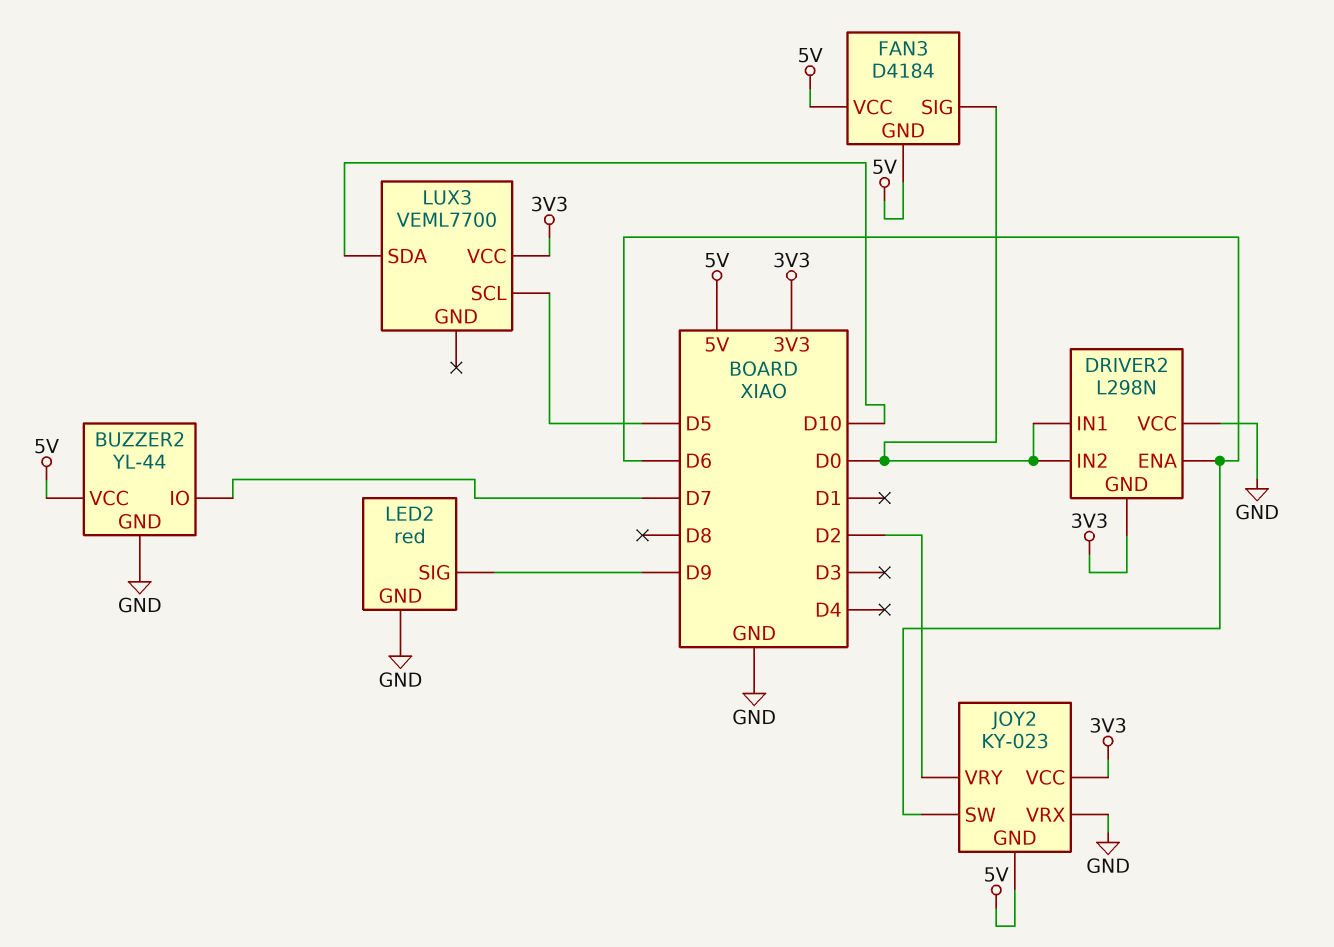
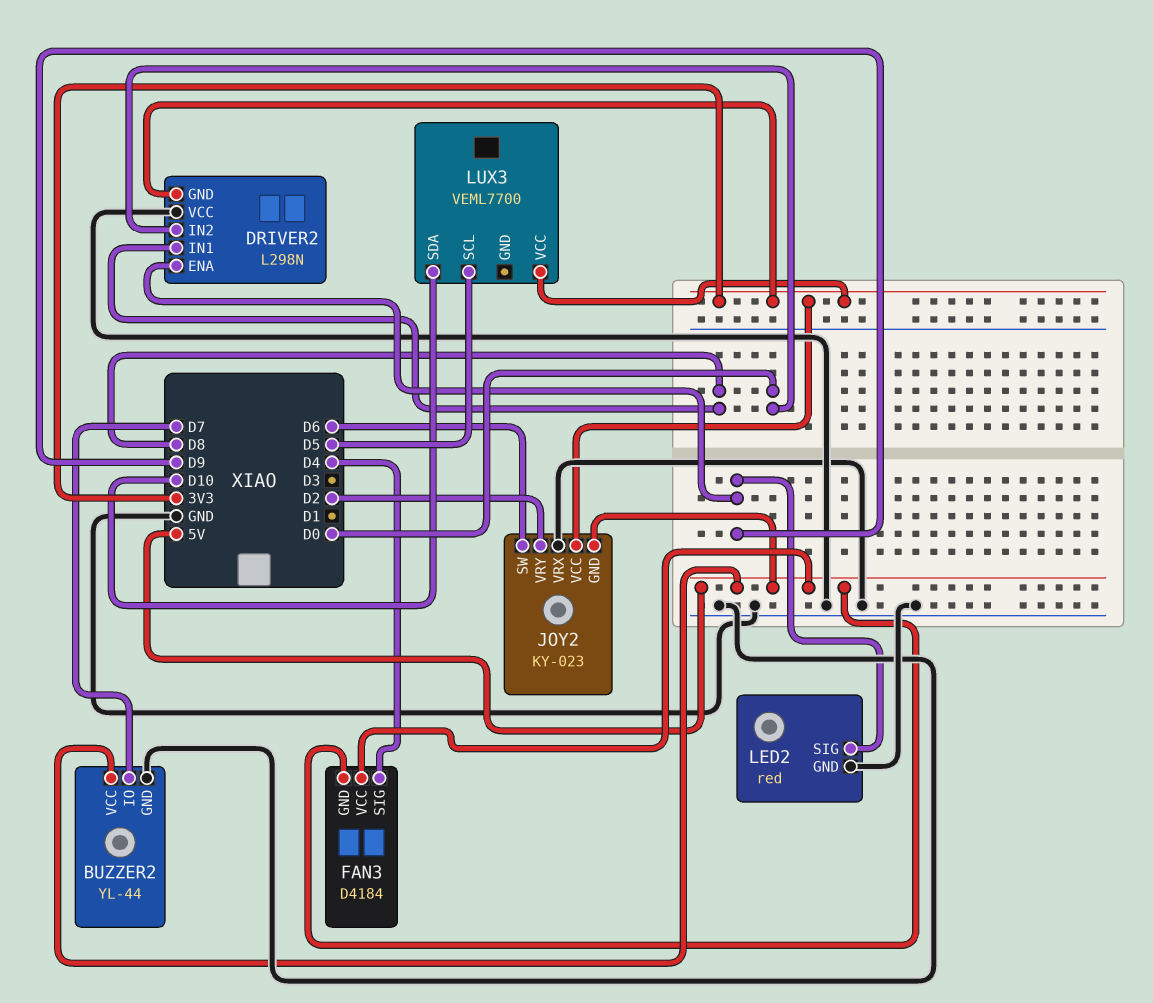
DRIVER2 pin ENA: D6 -> D9
DRIVER2 pin IN1: D0 -> D8
FAN3 pin SIG: D0 -> D4

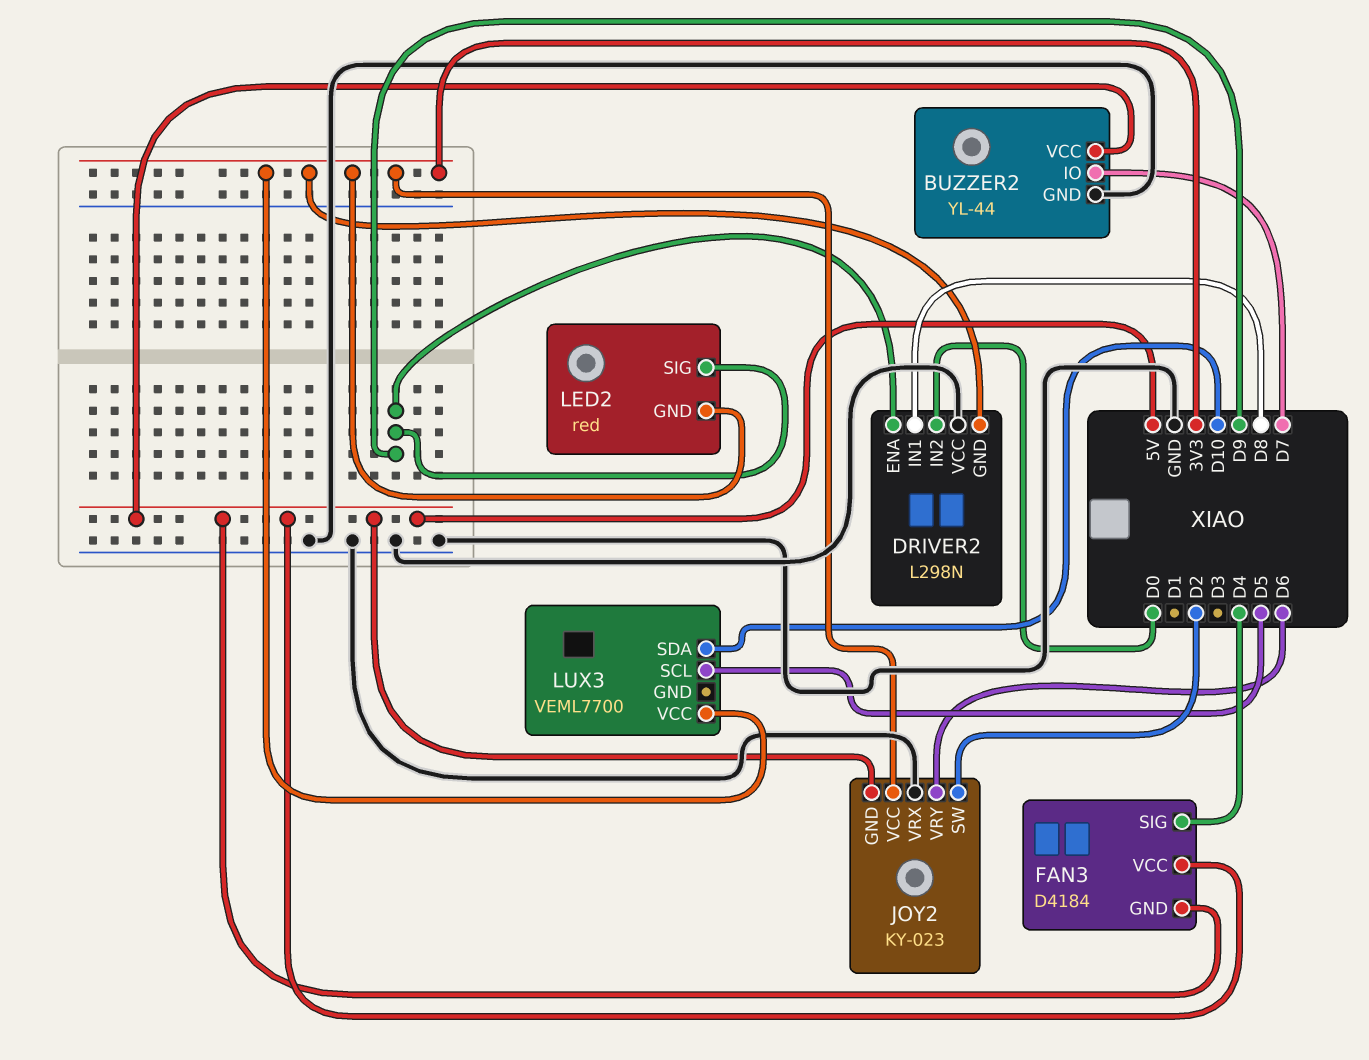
JOY2 pin SW: D6 -> D2
JOY2 pin VRY: D2 -> D6
LED2 pin GND: GND -> 3V3

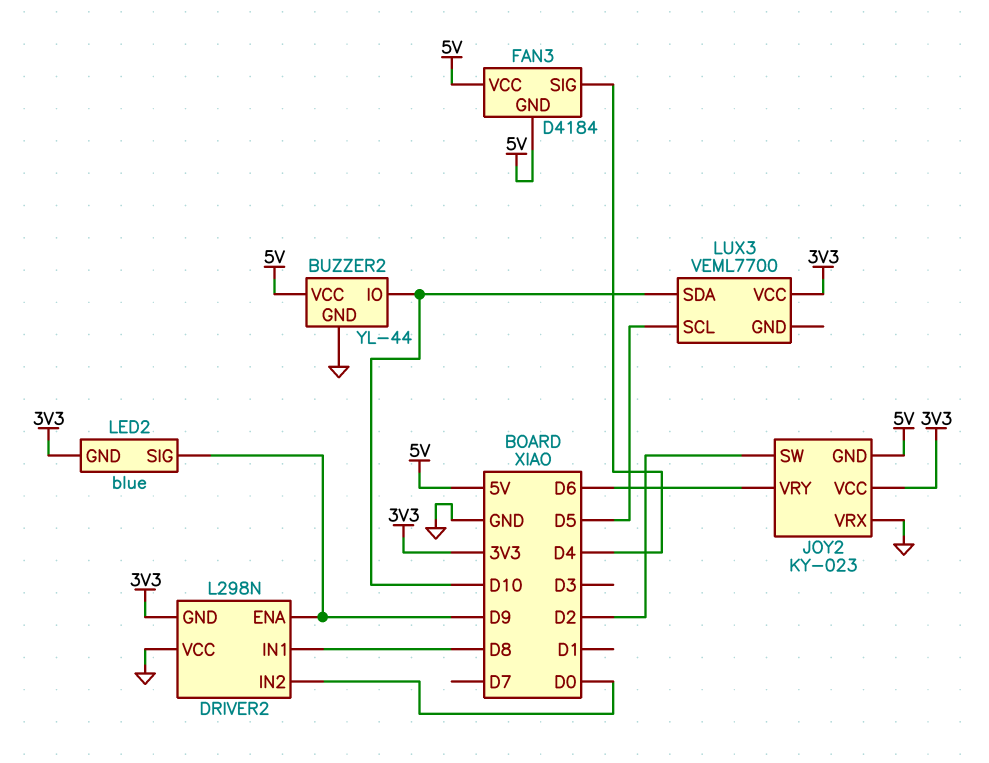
BUZZER2 pin IO: D7 -> D10
LED2: red -> blue

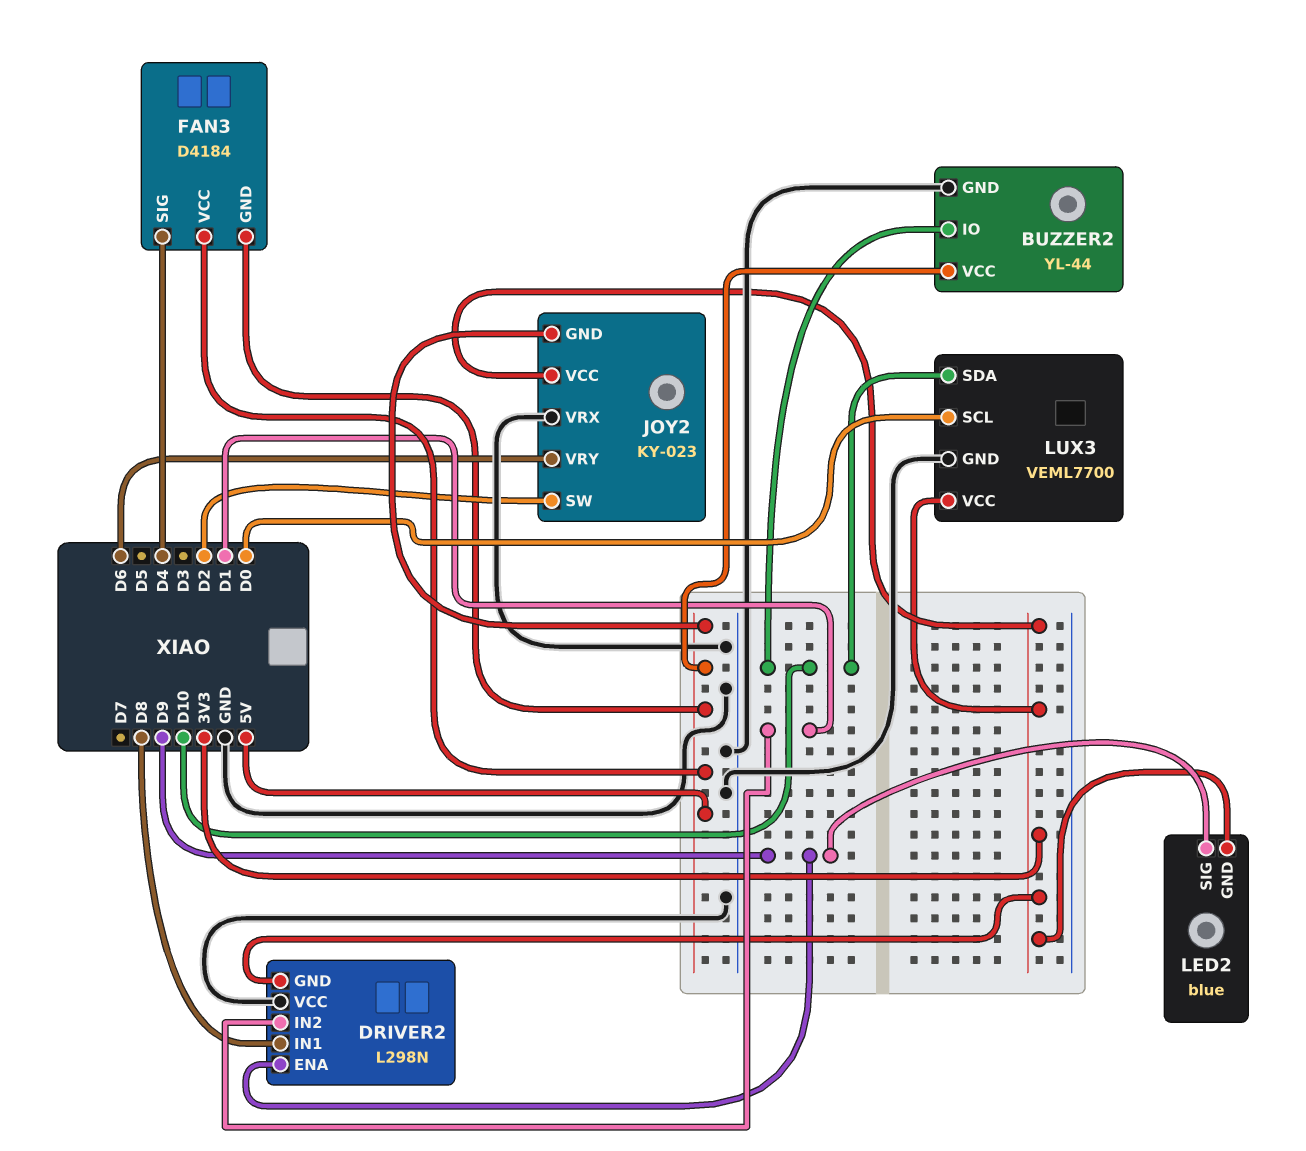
DRIVER2 pin IN2: D0 -> D1
LUX3 pin GND: none -> GND
LUX3 pin SCL: D5 -> D0

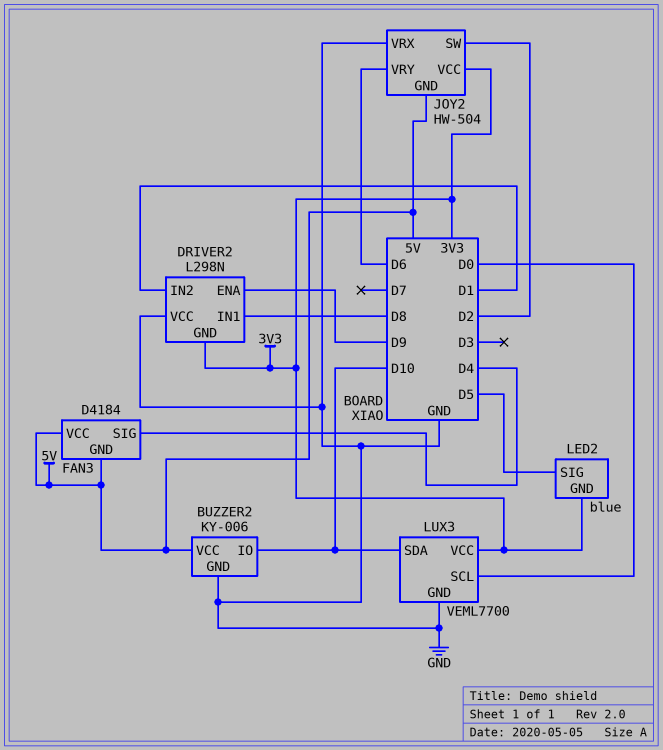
BUZZER2: YL-44 -> KY-006
JOY2: KY-023 -> HW-504
LED2 pin SIG: D9 -> D5

